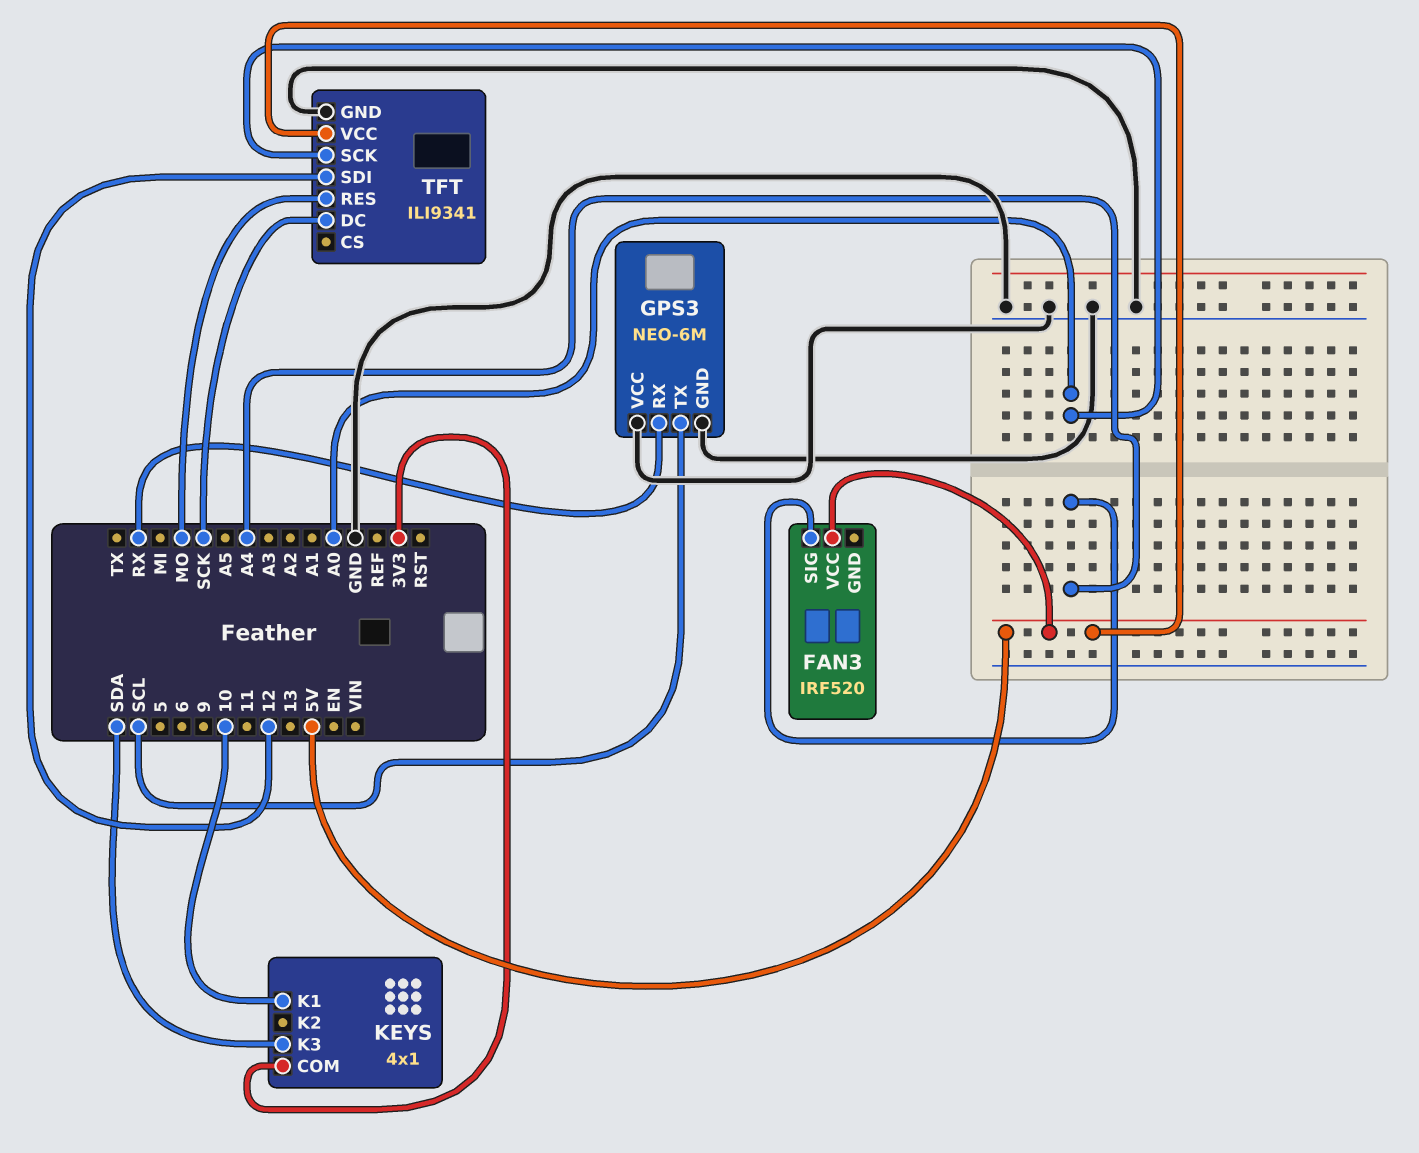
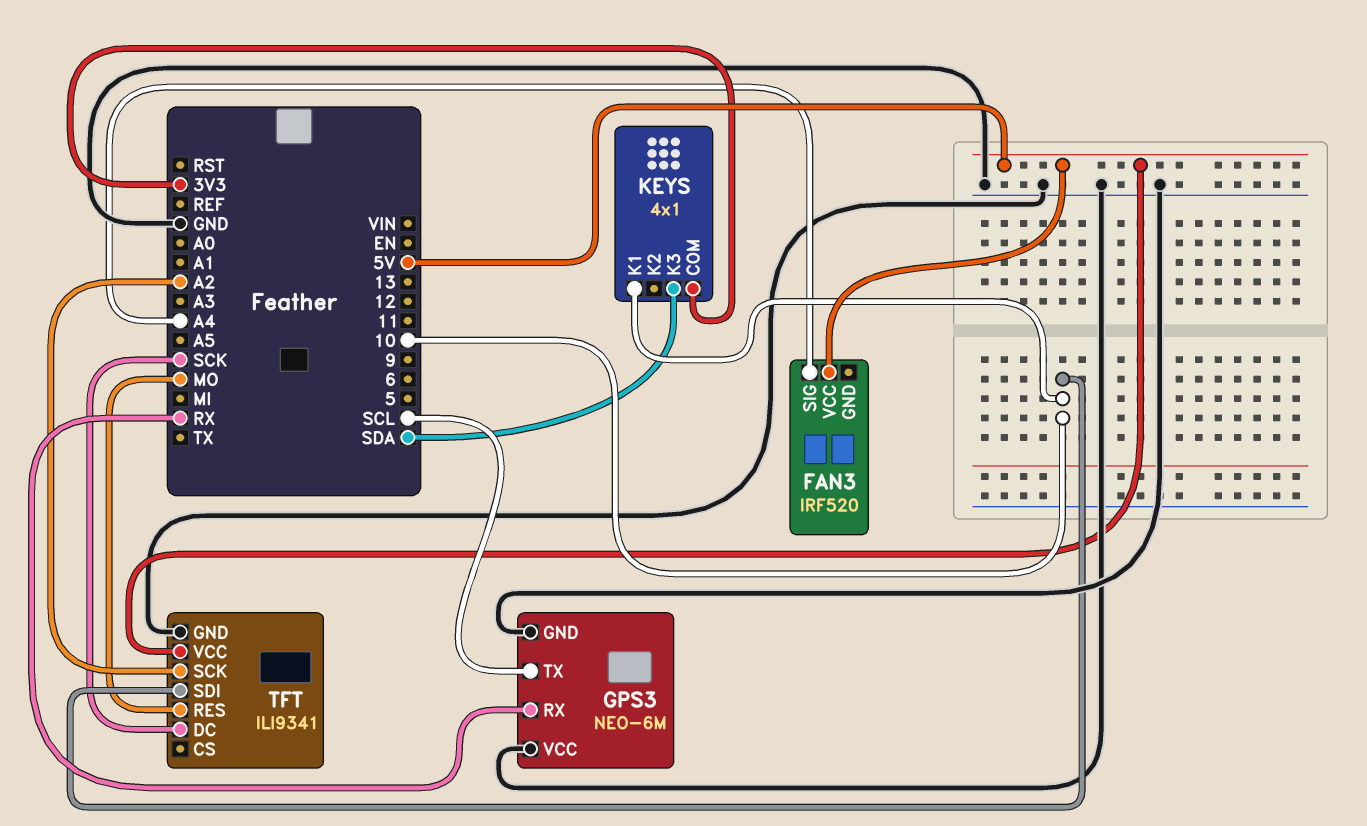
TFT pin SCK: A0 -> A2
TFT pin SDI: 12 -> 10

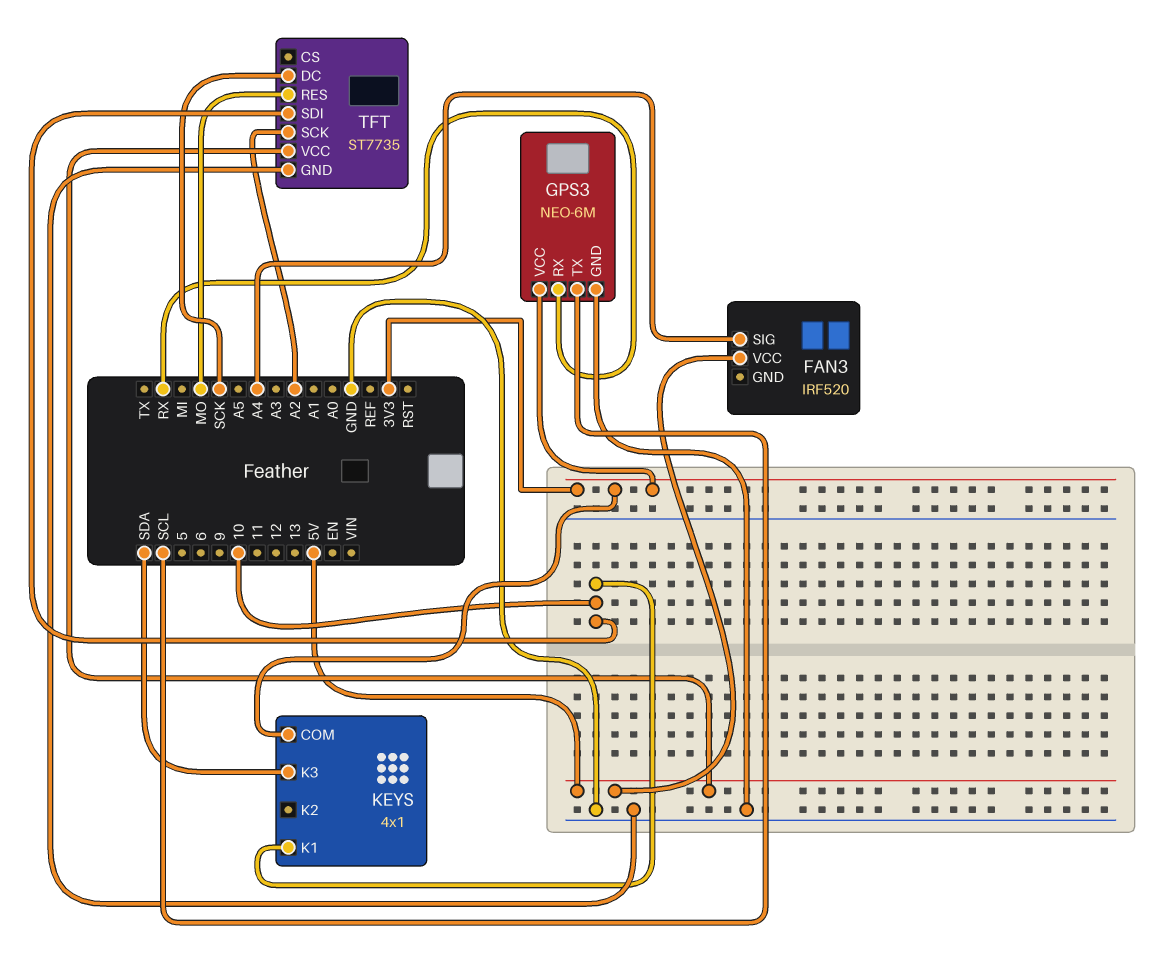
GPS3 pin VCC: GND -> 3V3
TFT: ILI9341 -> ST7735

